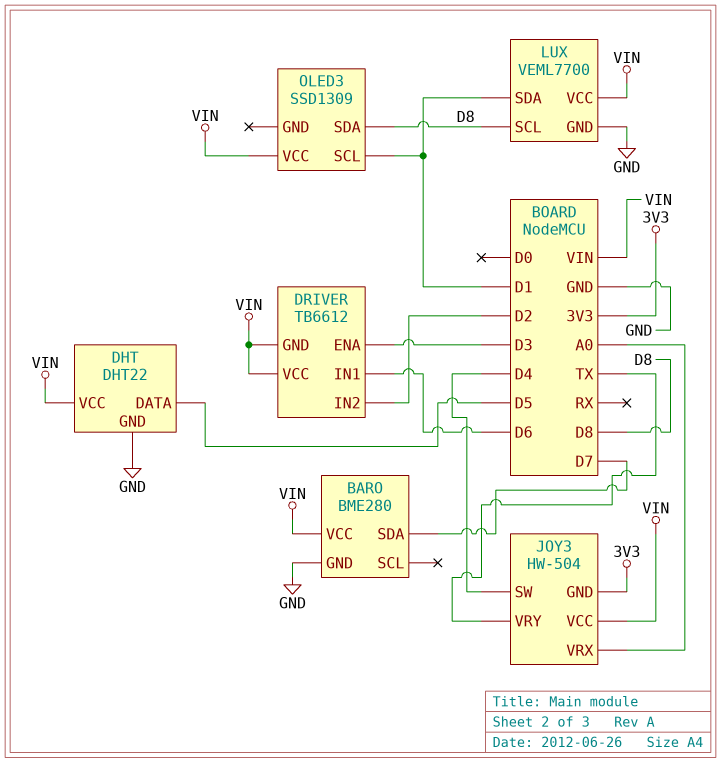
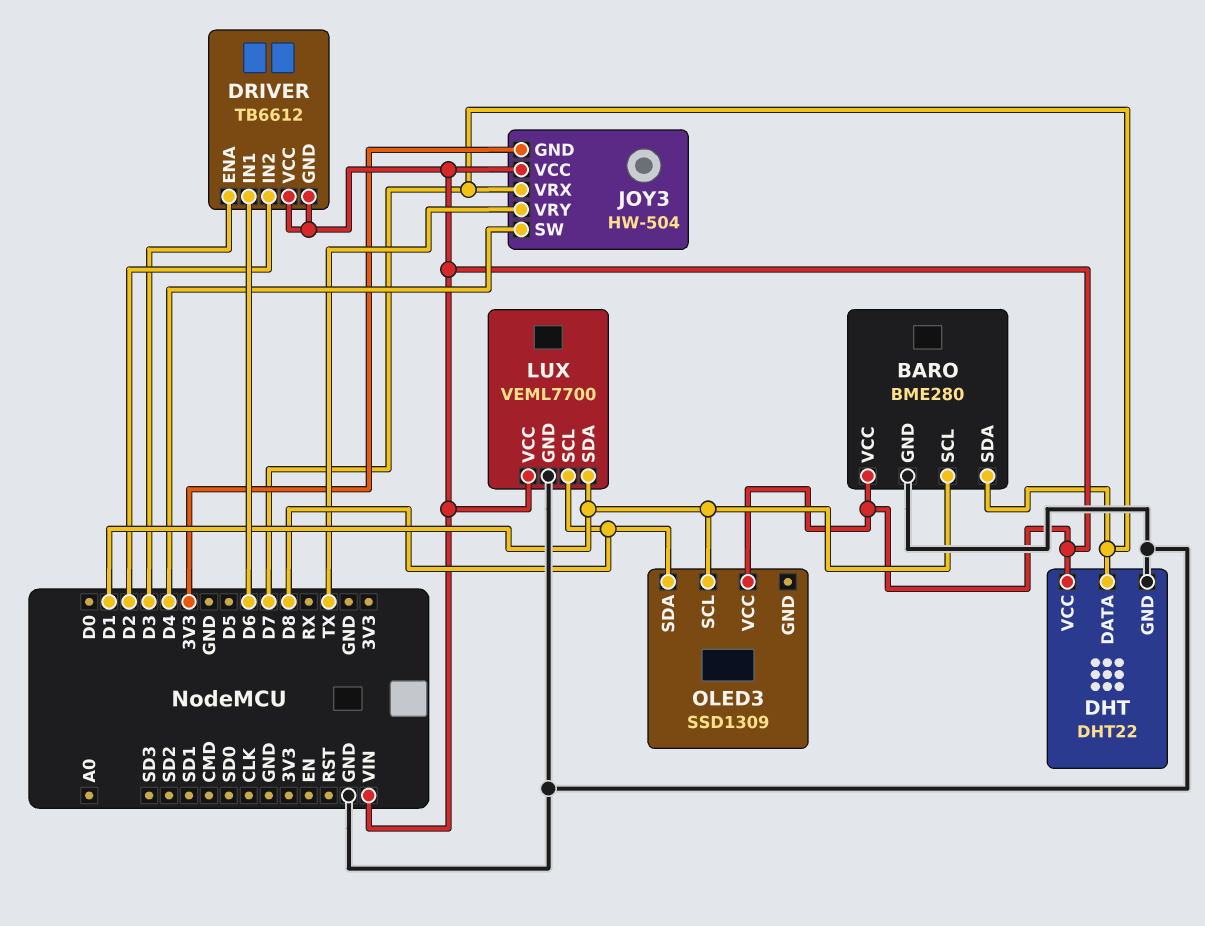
BARO pin SCL: none -> D1
DHT pin DATA: D5 -> D7
JOY3 pin VRX: A0 -> D7

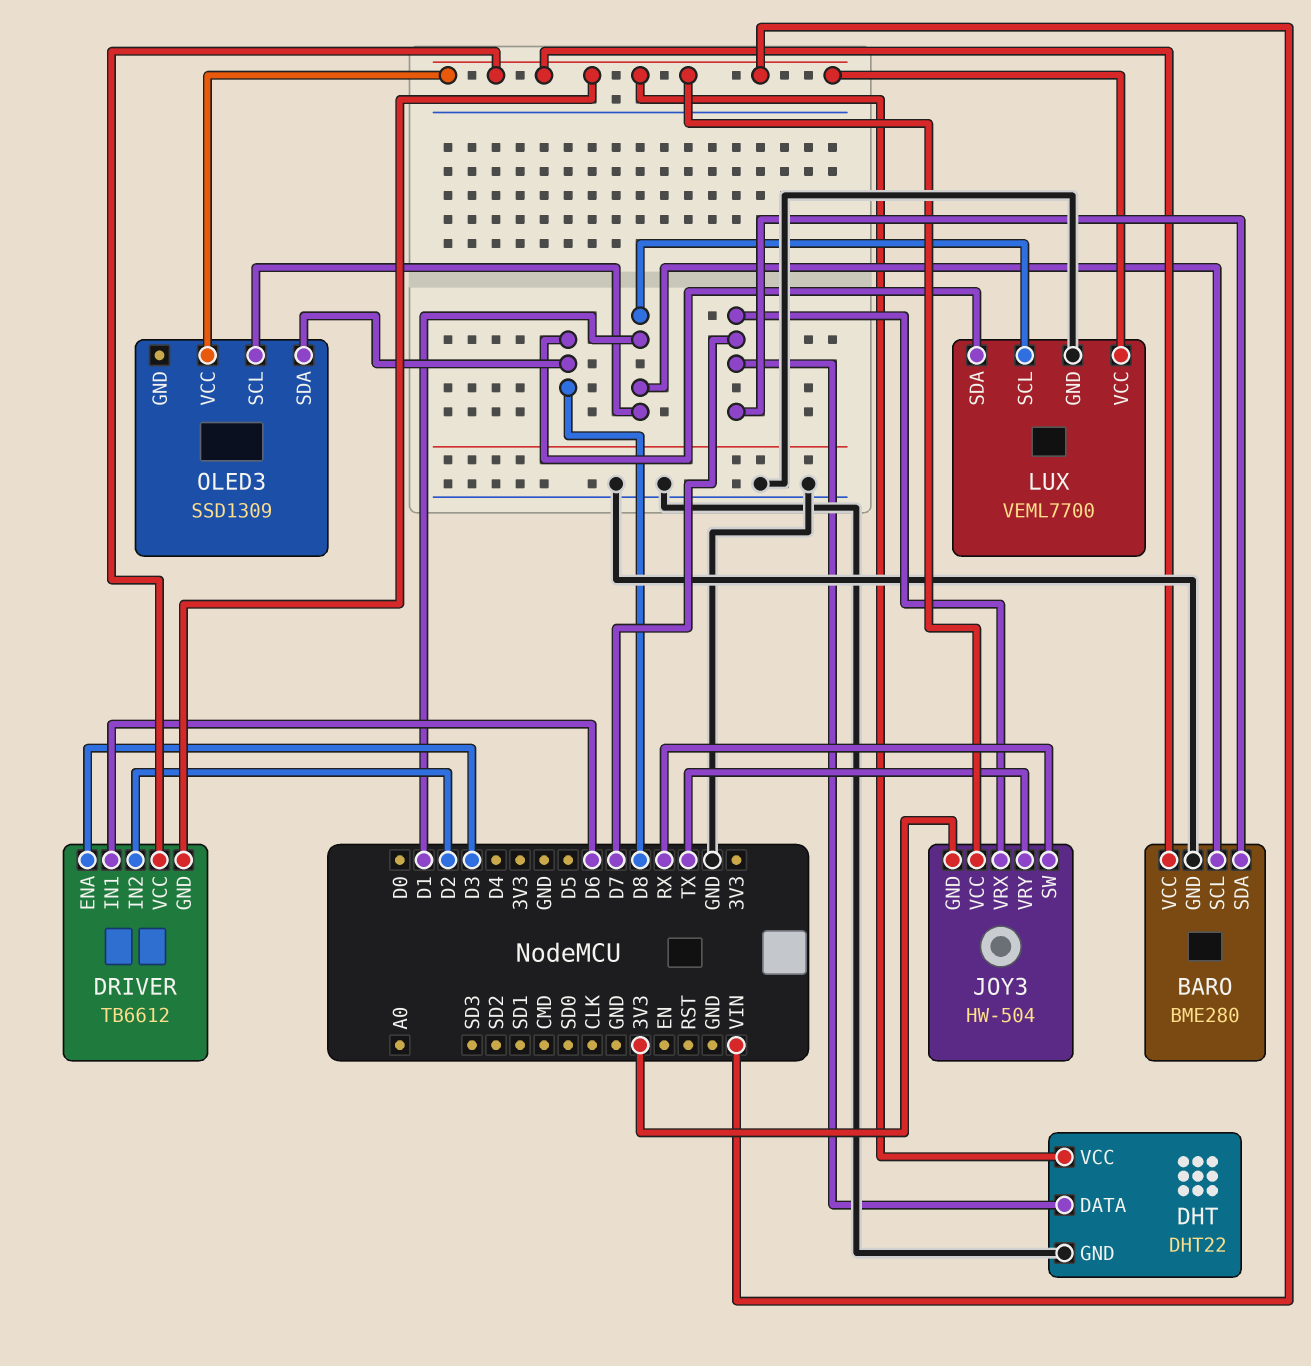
JOY3 pin SW: D4 -> RX
LUX pin SCL: D8 -> D1
LUX pin SDA: D1 -> D8

